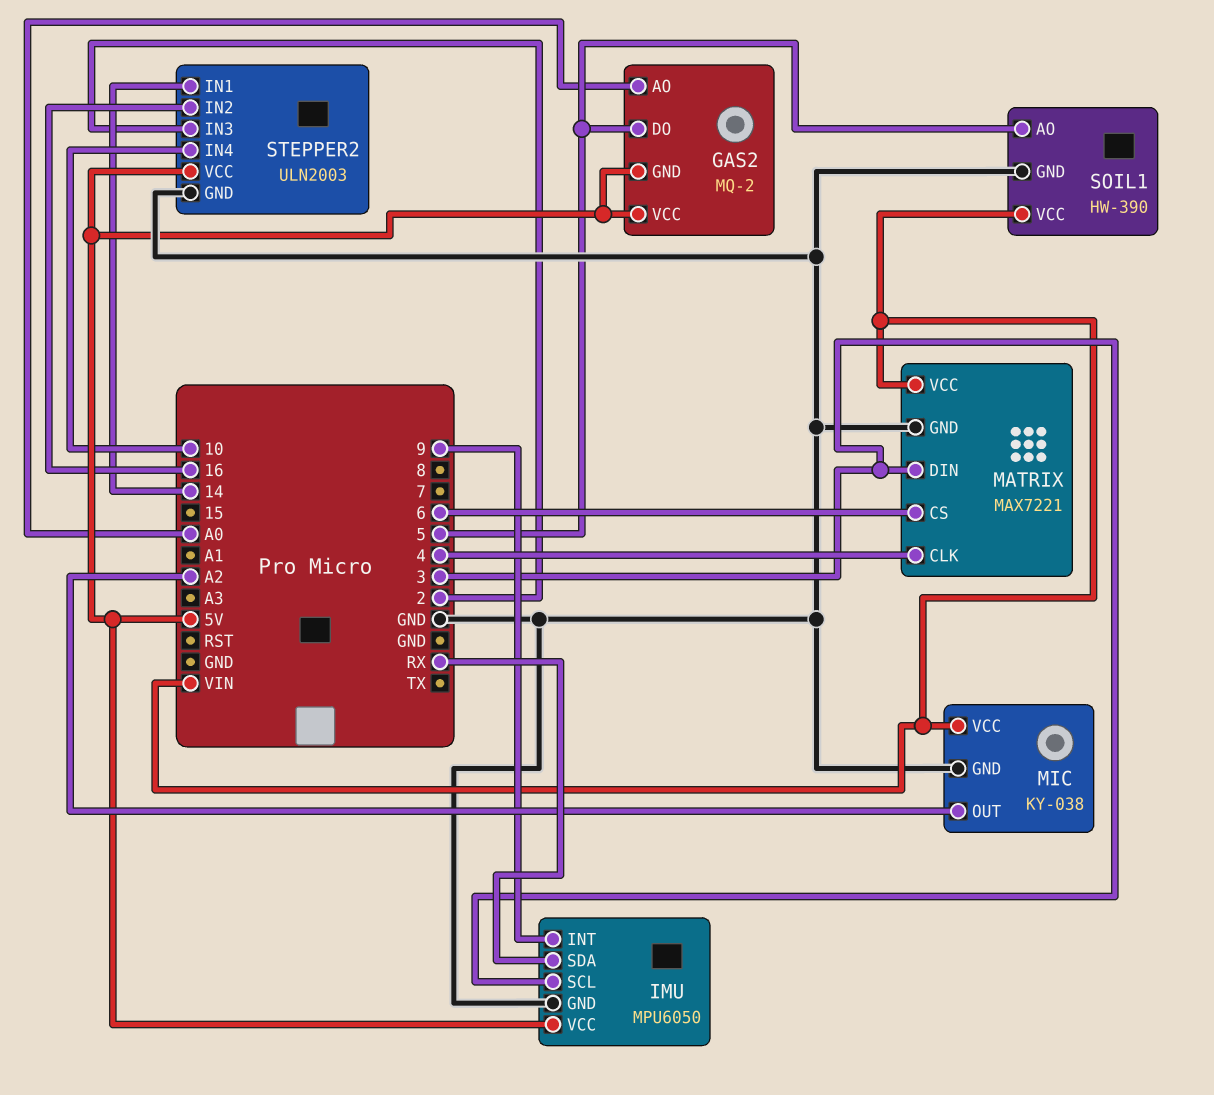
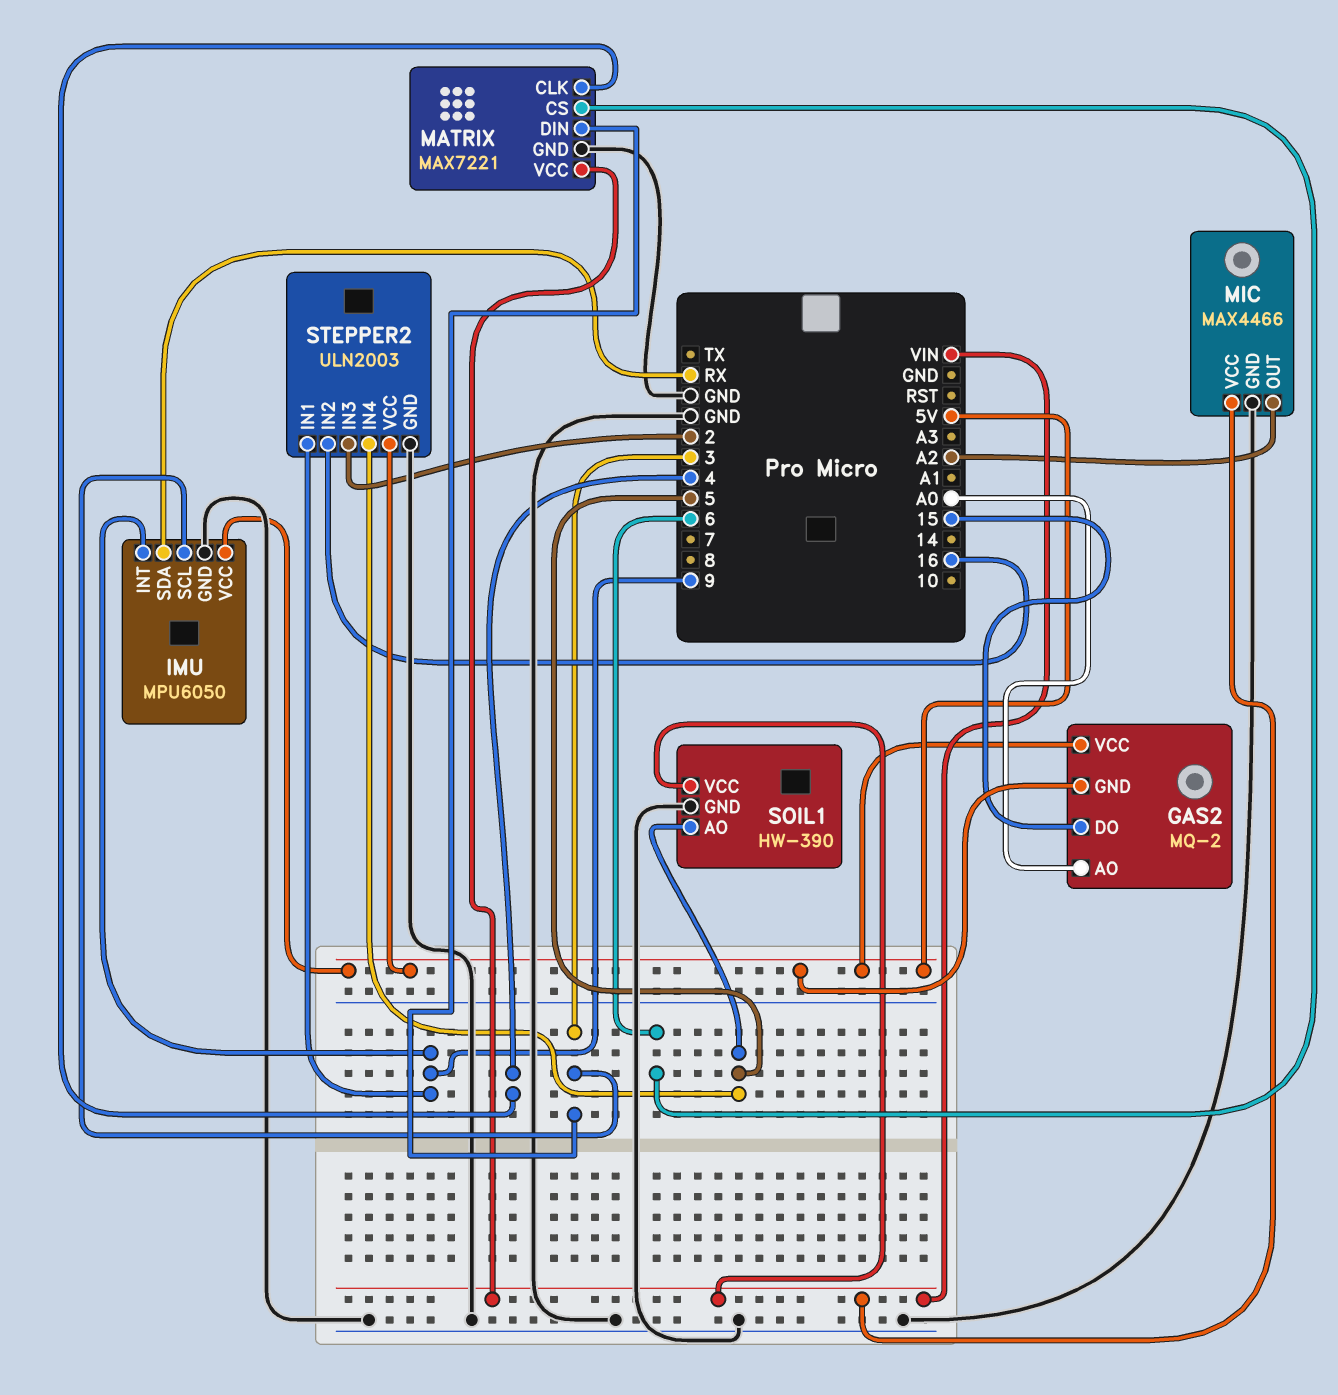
GAS2 pin DO: 5 -> 15
MIC: KY-038 -> MAX4466
STEPPER2 pin IN1: 14 -> 9
STEPPER2 pin IN4: 10 -> 5

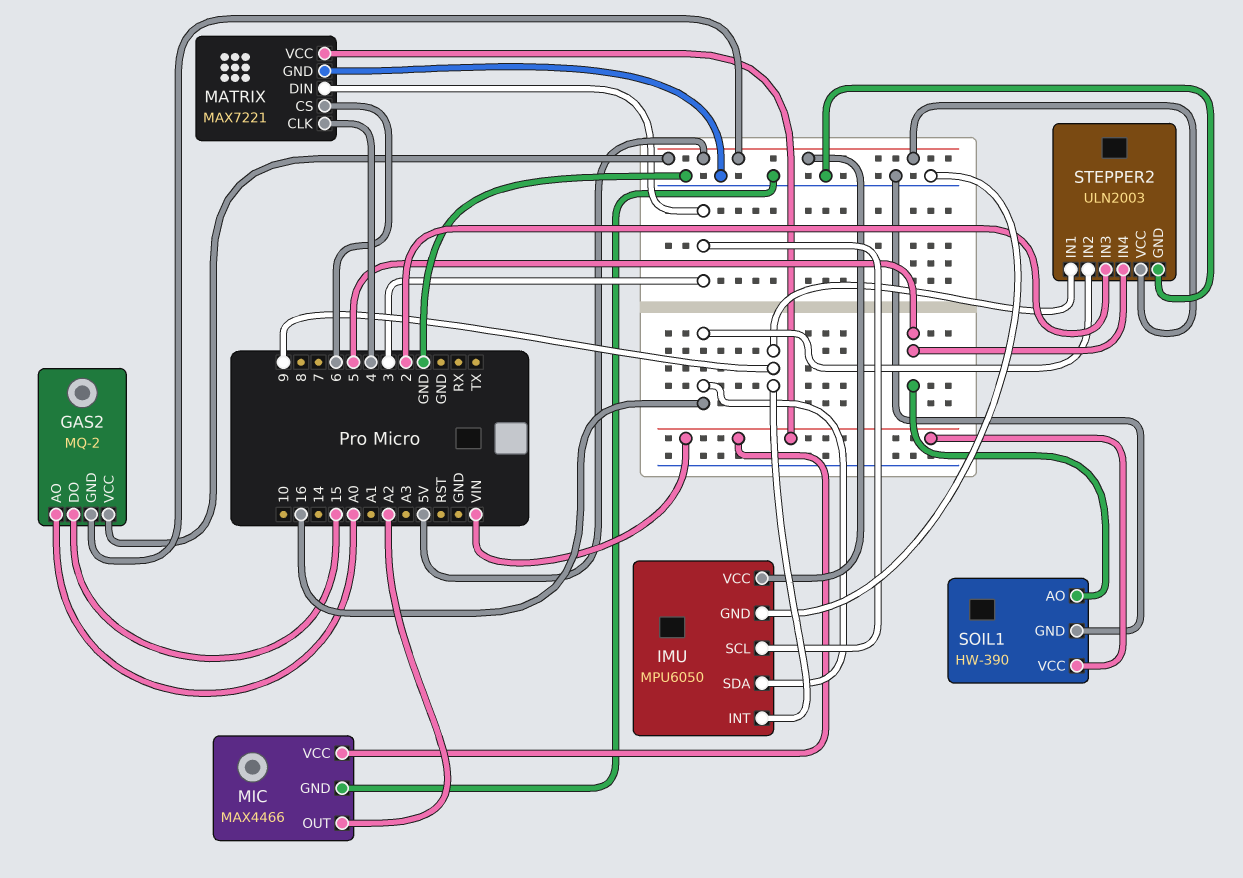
IMU pin SDA: RX -> 16

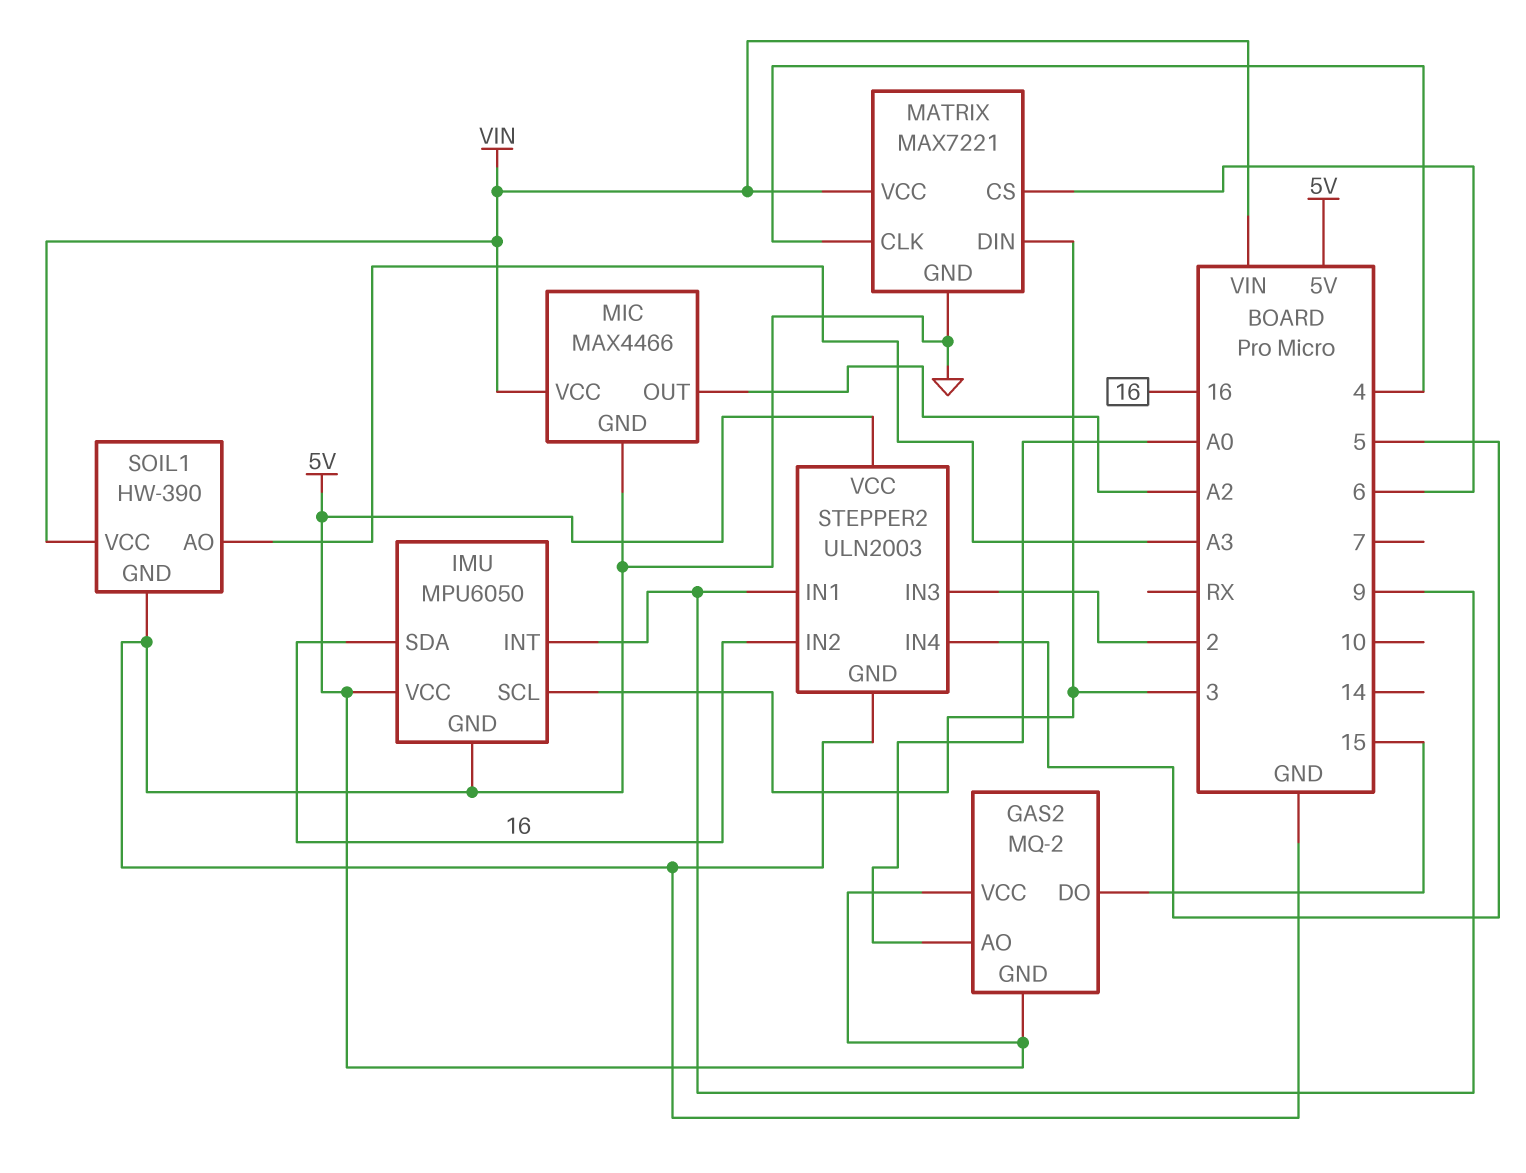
SOIL1 pin AO: 5 -> A3

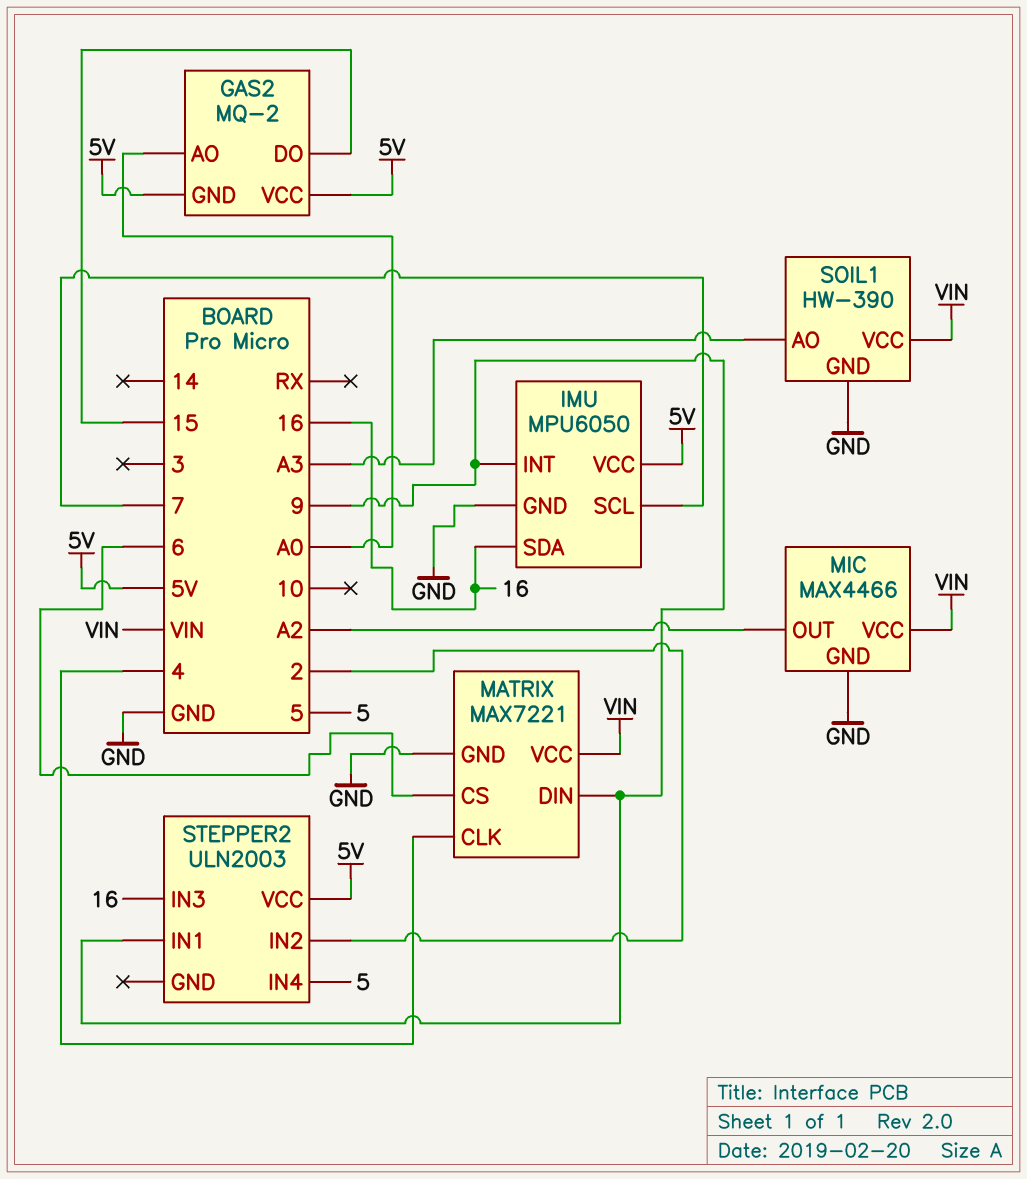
IMU pin SCL: 3 -> 7
MATRIX pin DIN: 3 -> 9
STEPPER2 pin GND: GND -> none
STEPPER2 pin IN2: 16 -> 2
STEPPER2 pin IN3: 2 -> 16

